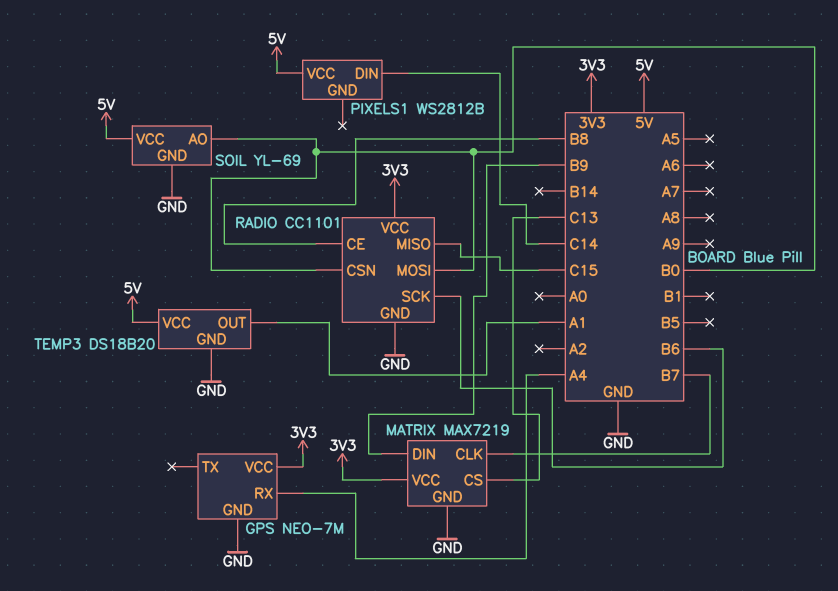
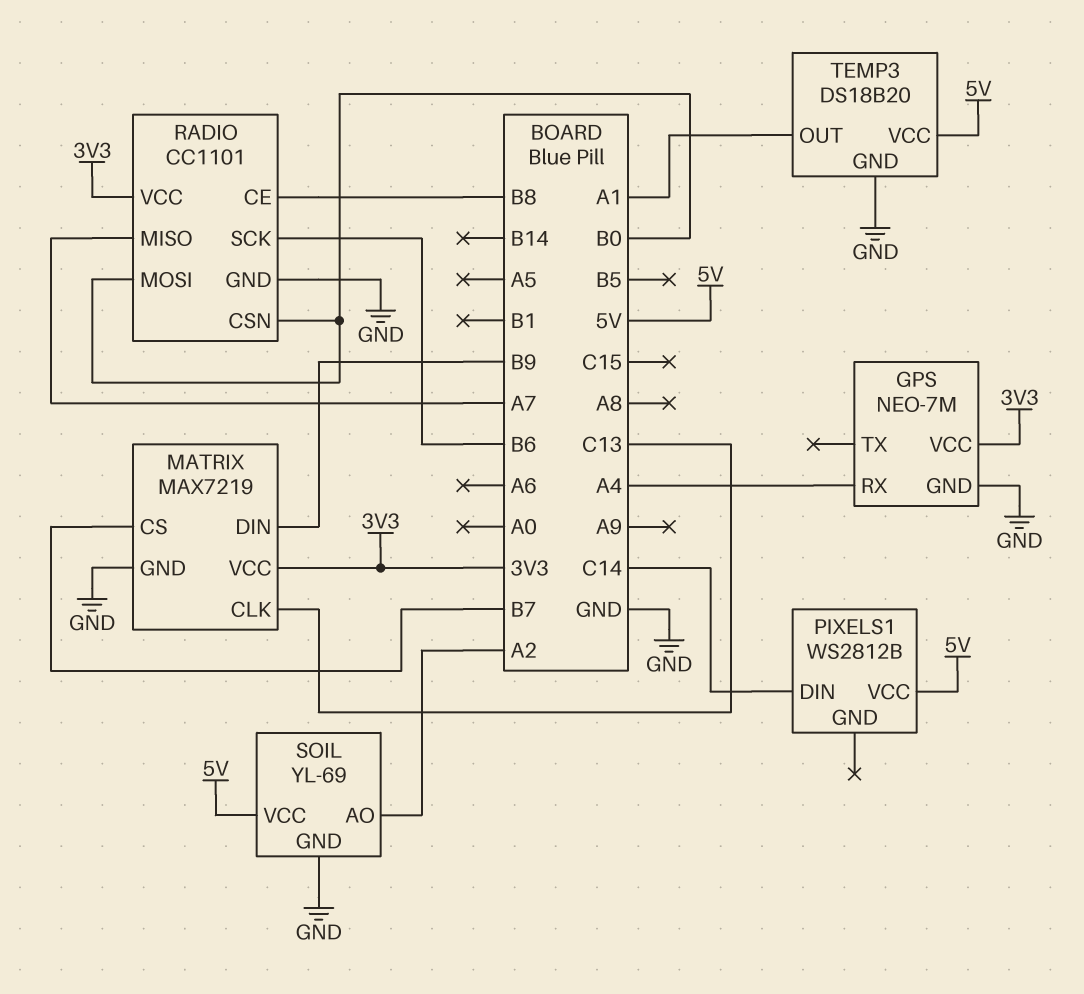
MATRIX pin CLK: B7 -> C13
MATRIX pin CS: C13 -> B7
RADIO pin MISO: C15 -> A7
SOIL pin AO: B0 -> A2

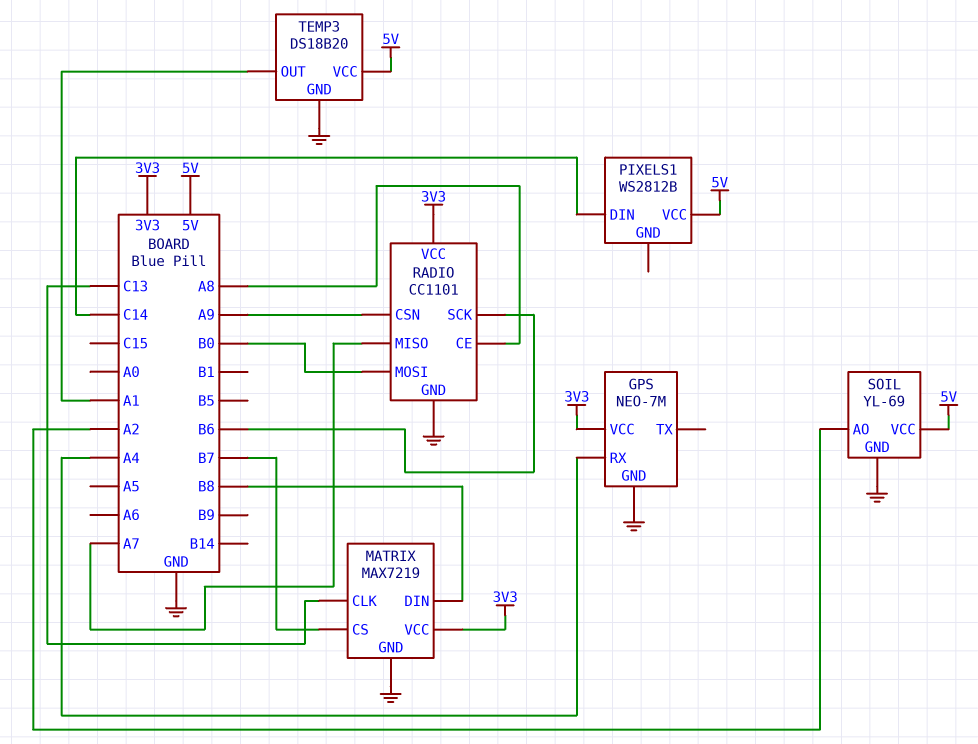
MATRIX pin DIN: B9 -> B8
RADIO pin CE: B8 -> A8
RADIO pin CSN: B0 -> A9

